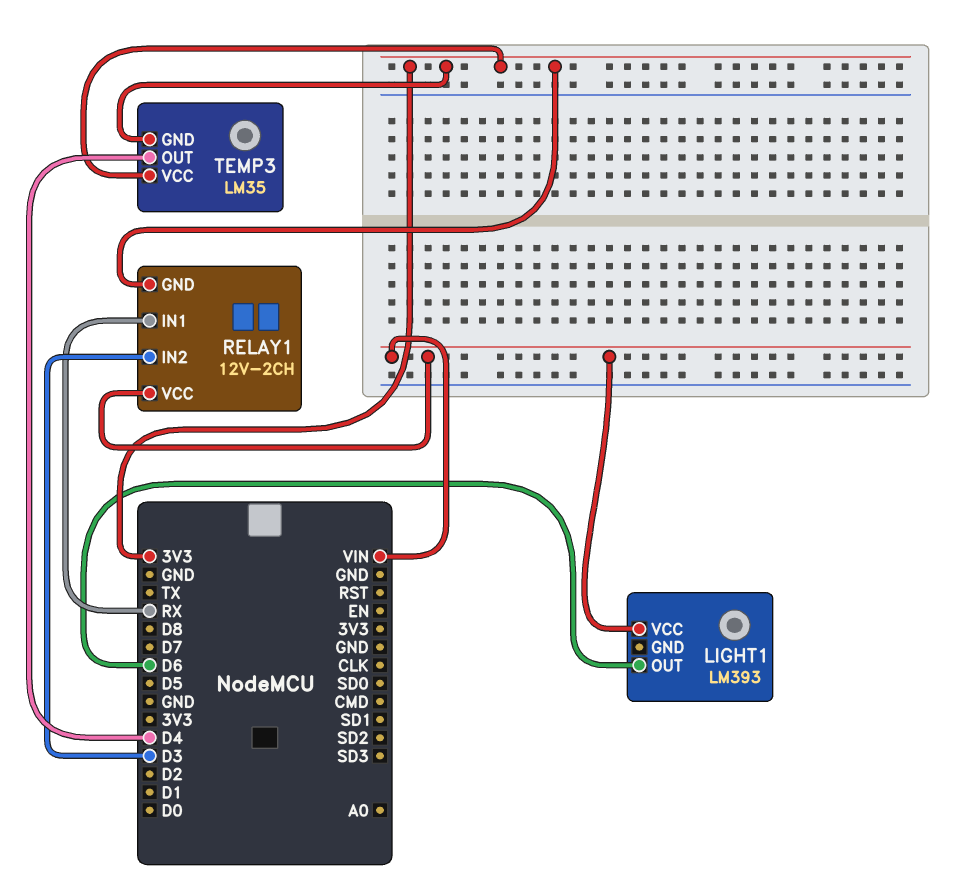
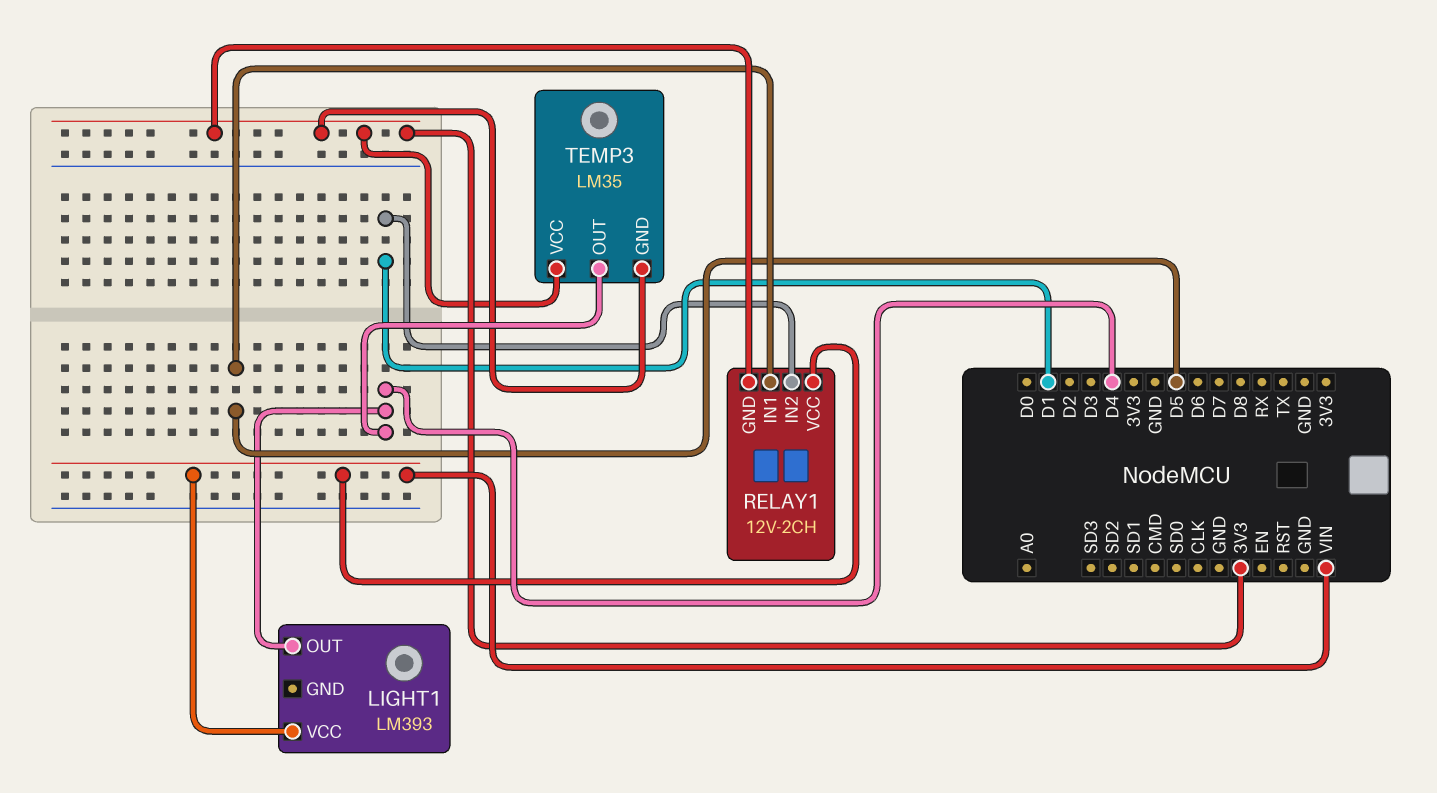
LIGHT1 pin OUT: D6 -> D4
RELAY1 pin IN1: RX -> D5
RELAY1 pin IN2: D3 -> D1

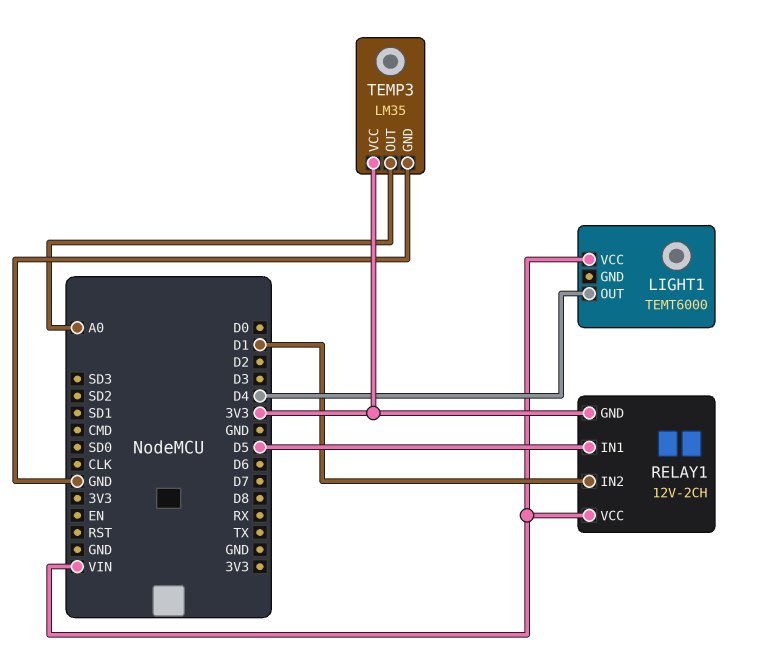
LIGHT1: LM393 -> TEMT6000
TEMP3 pin GND: 3V3 -> GND
TEMP3 pin OUT: D4 -> A0

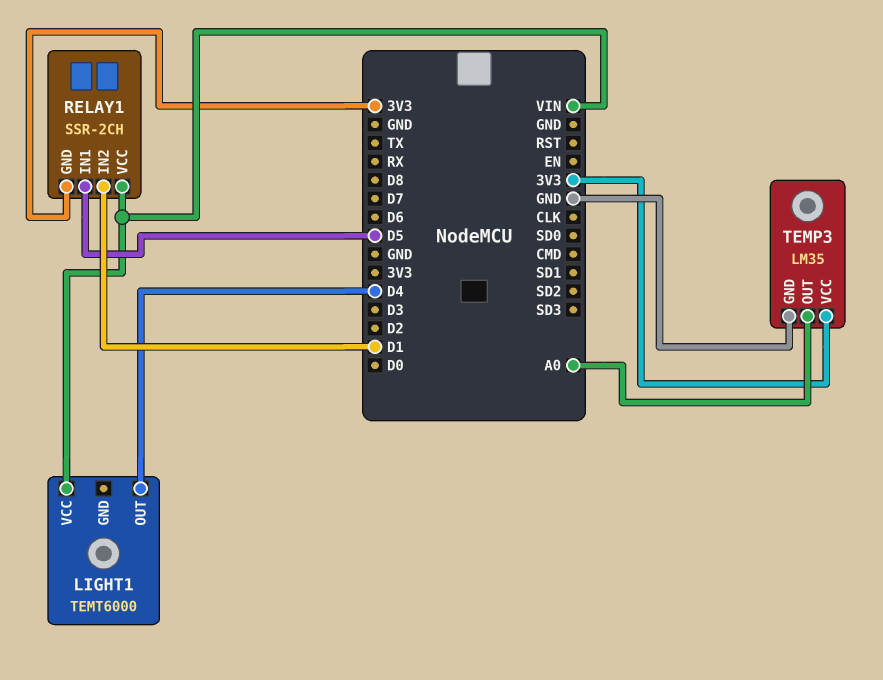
RELAY1: 12V-2CH -> SSR-2CH

